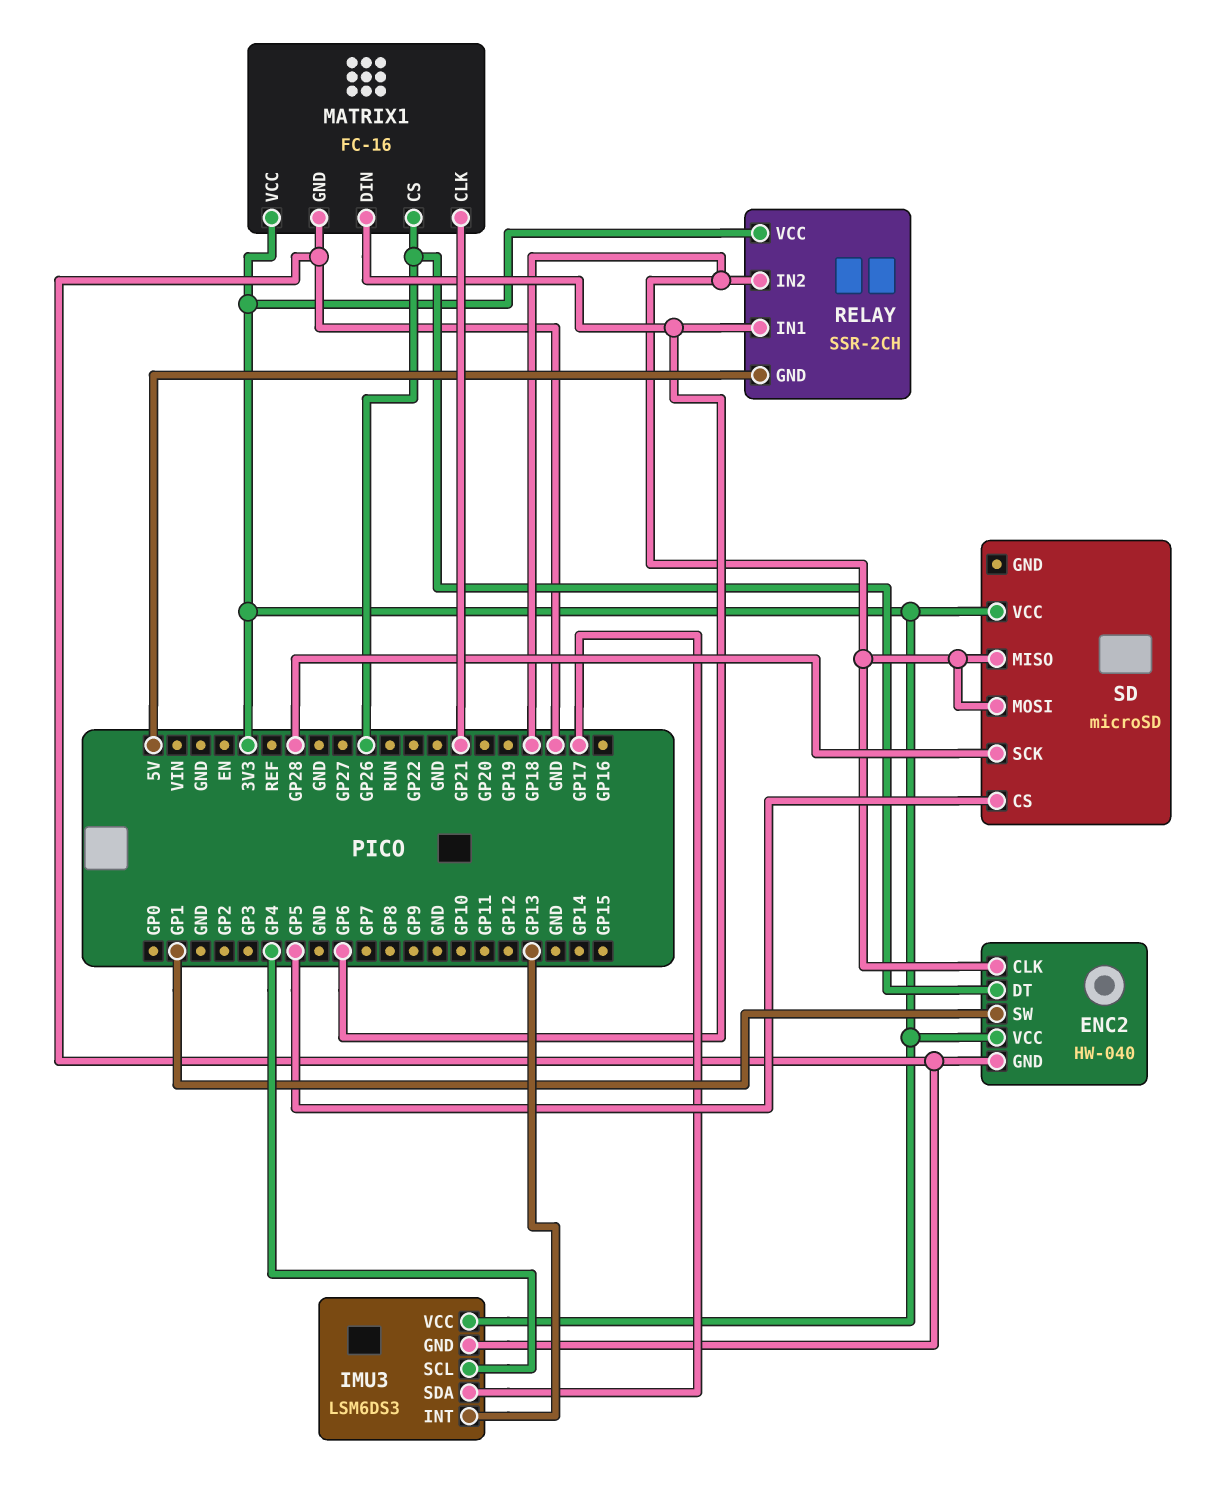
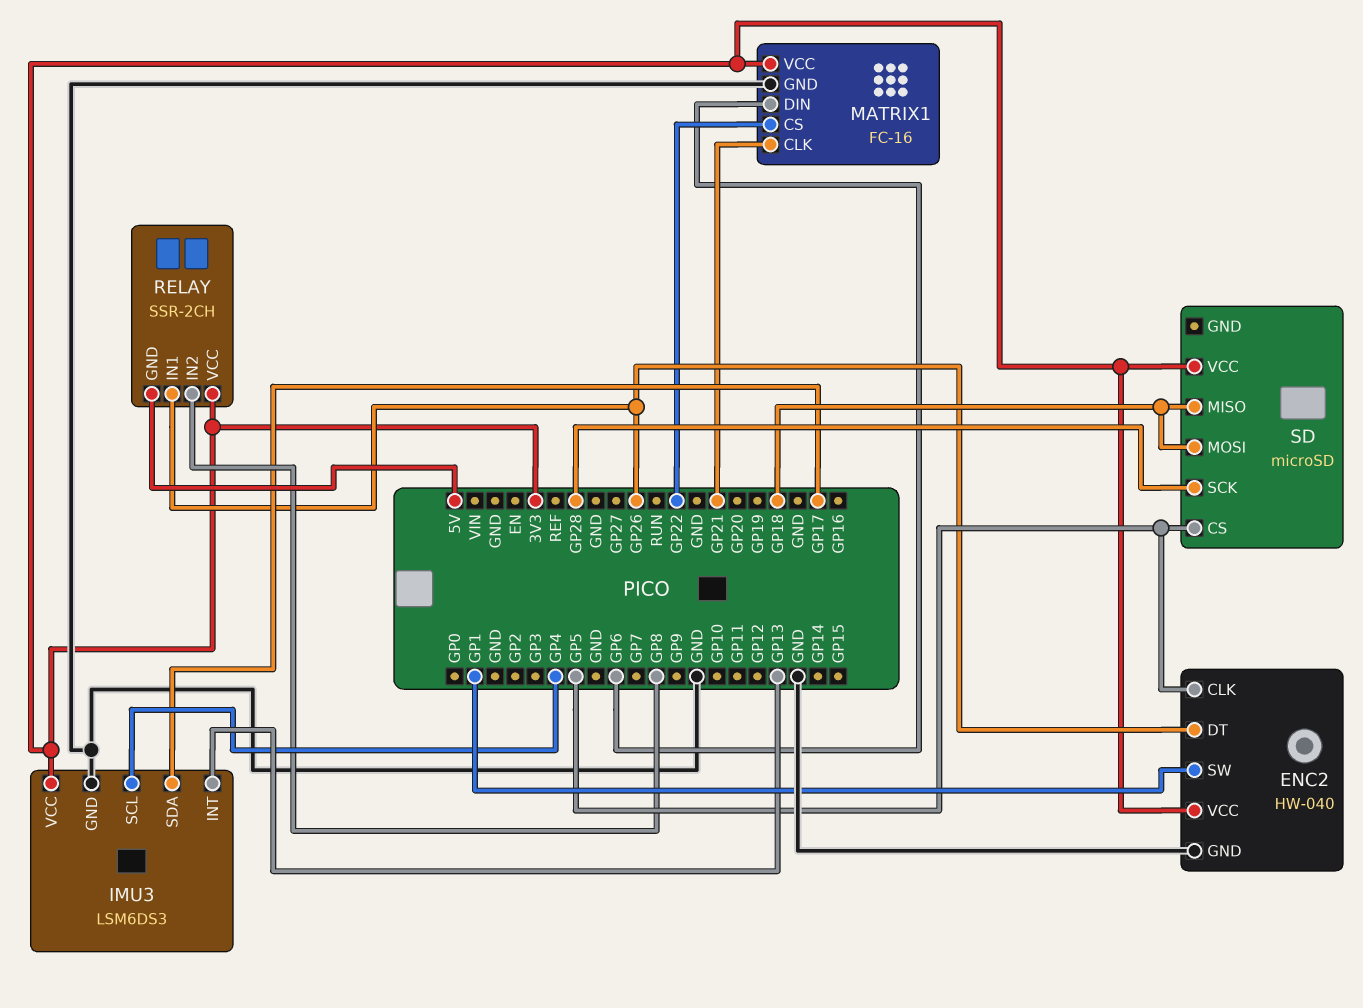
ENC2 pin CLK: GP18 -> GP5
MATRIX1 pin CS: GP26 -> GP22
RELAY pin IN1: GP6 -> GP26
RELAY pin IN2: GP18 -> GP8

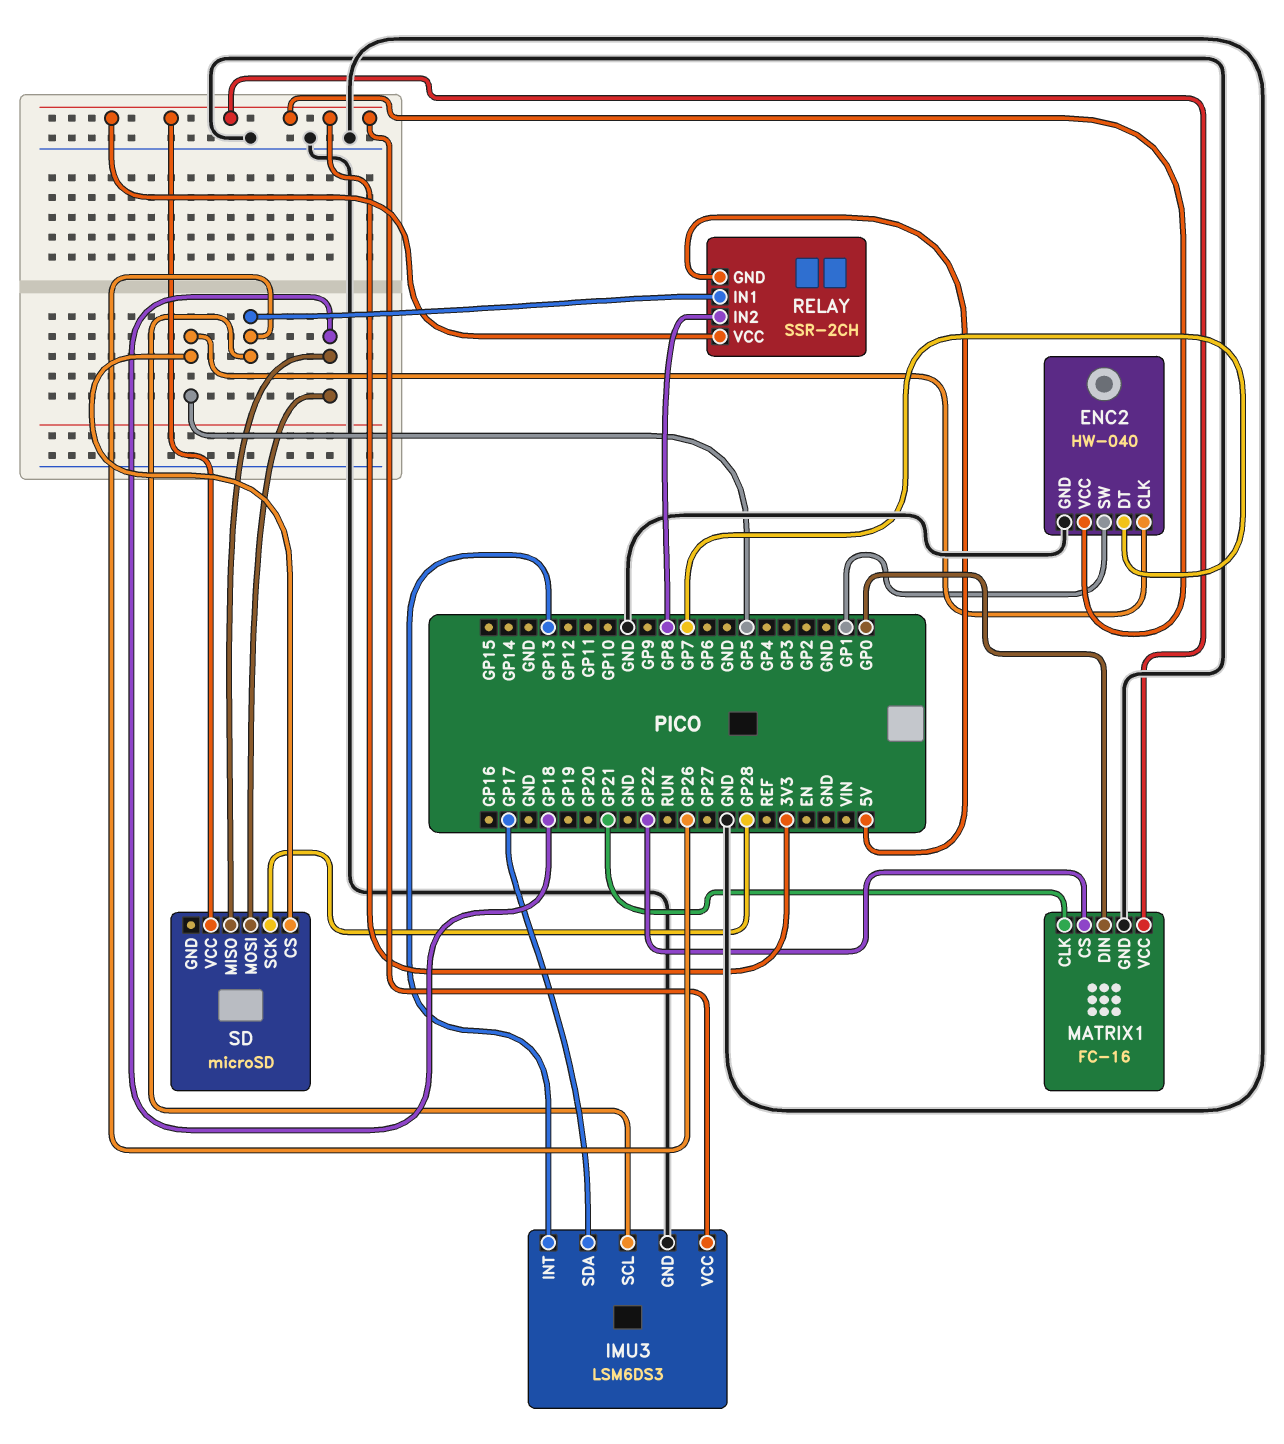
ENC2 pin DT: GP26 -> GP7
IMU3 pin SCL: GP4 -> GP26
MATRIX1 pin DIN: GP6 -> GP0

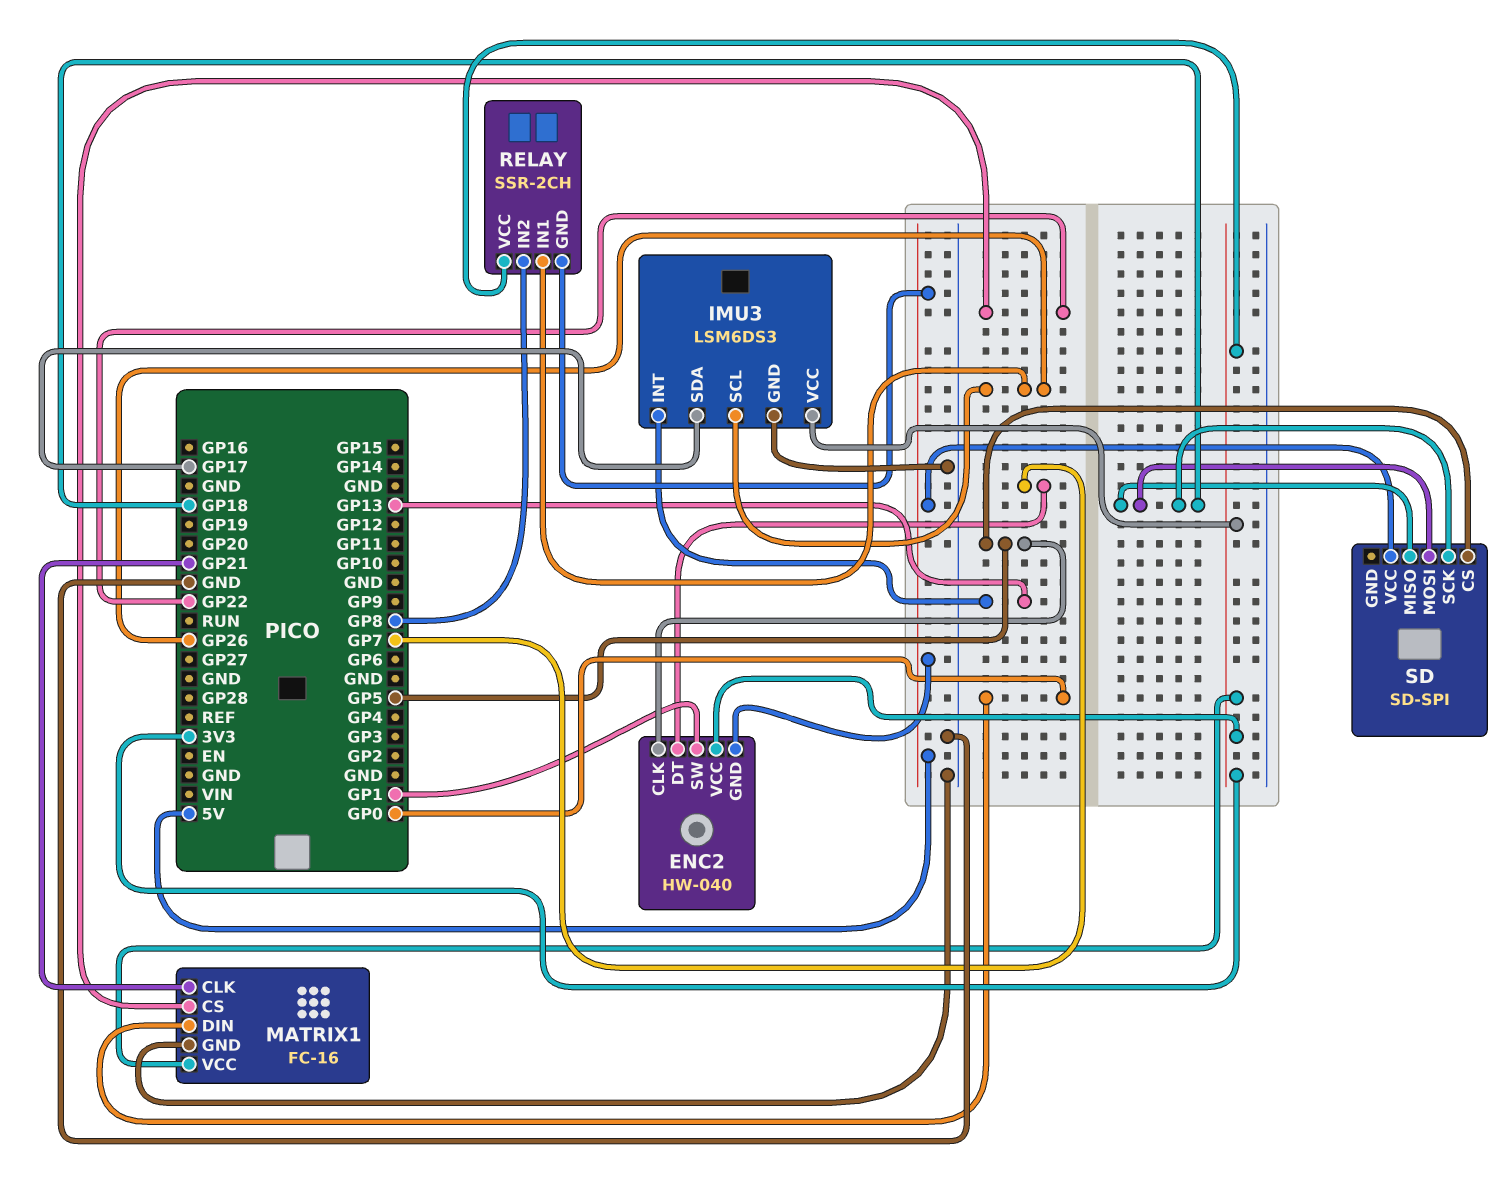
ENC2 pin GND: GND -> 5V
SD: microSD -> SD-SPI
SD pin SCK: GP28 -> GP18
SD pin VCC: 3V3 -> 5V

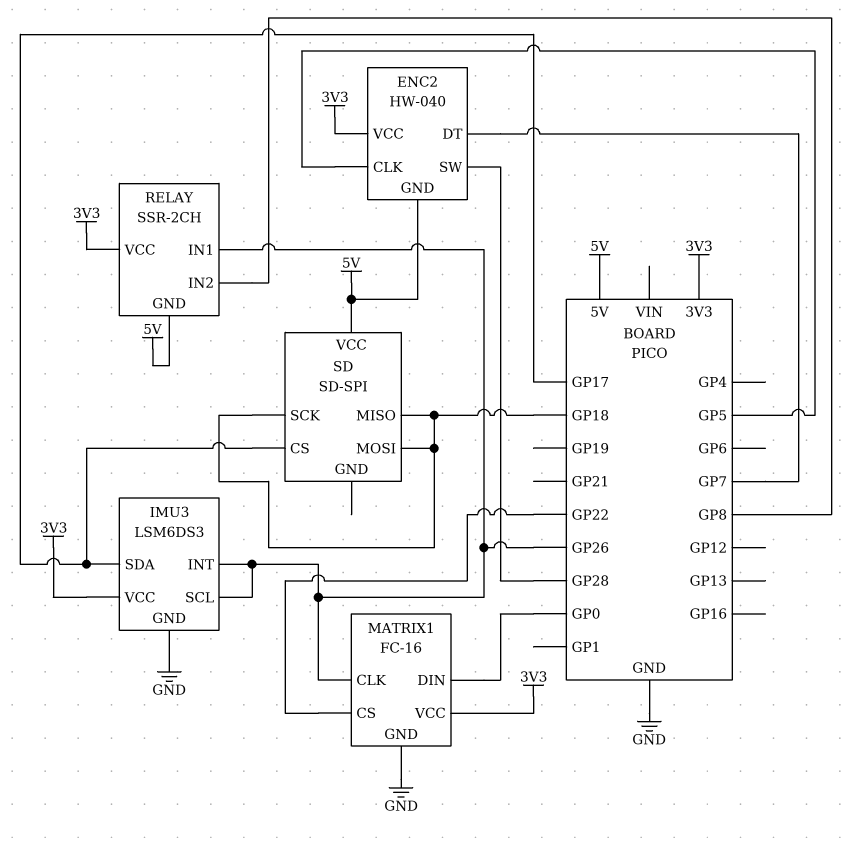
ENC2 pin SW: GP1 -> GP28
IMU3 pin INT: GP13 -> GP26
MATRIX1 pin CLK: GP21 -> GP26
SD pin CS: GP5 -> GP17

